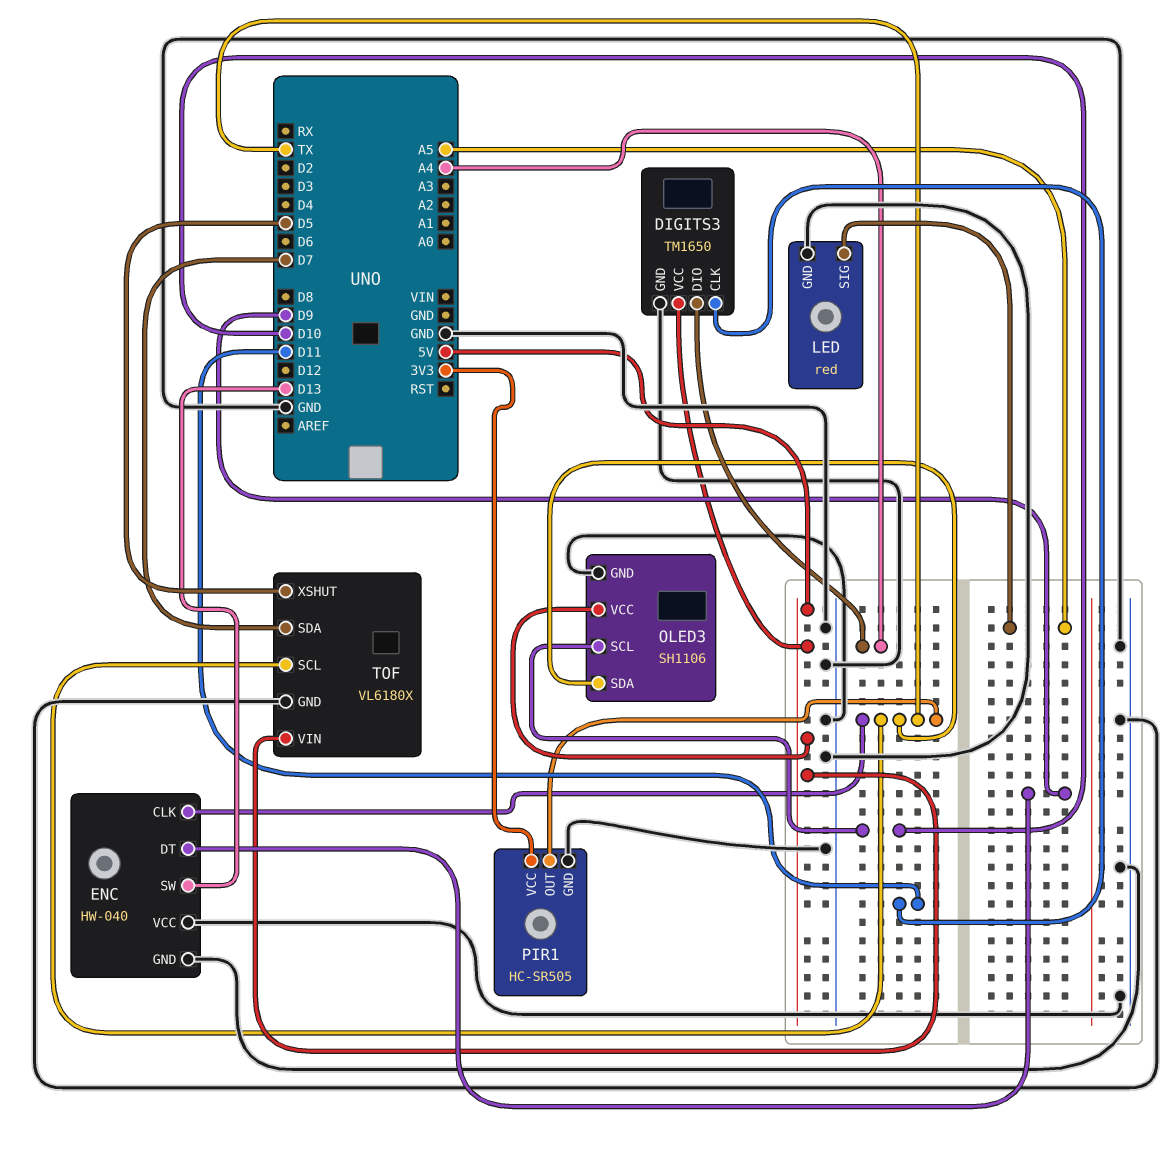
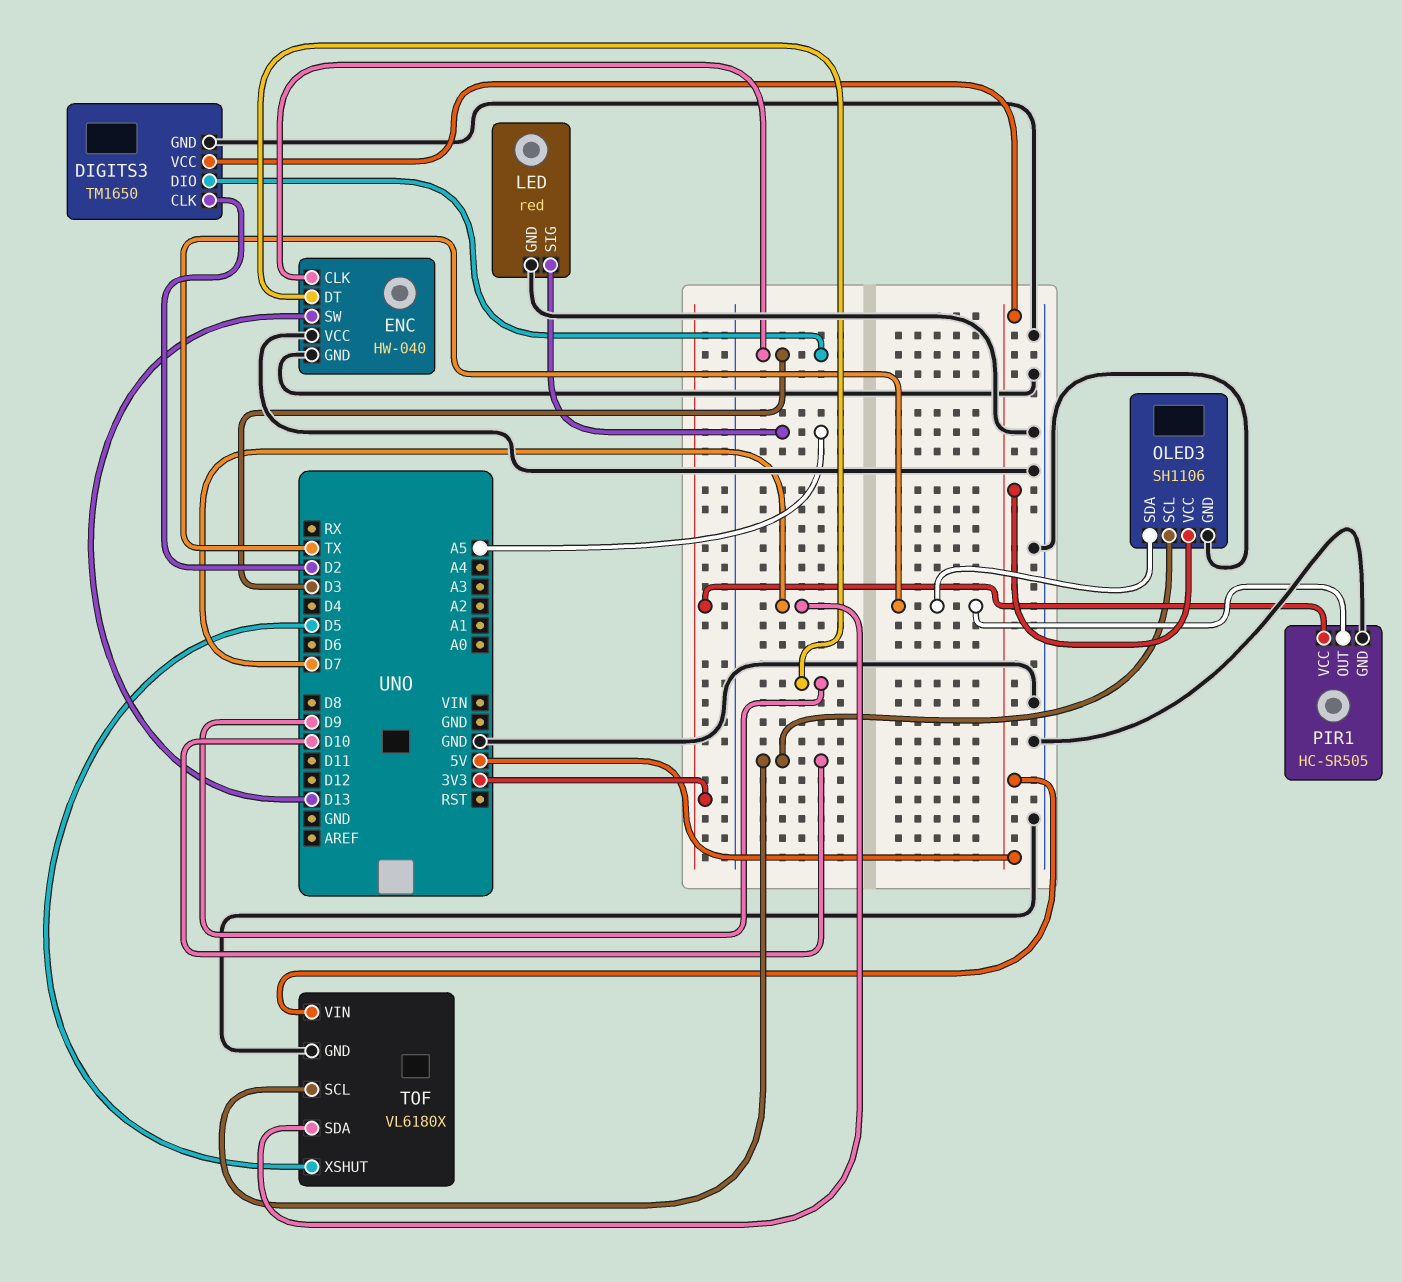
DIGITS3 pin CLK: D11 -> D2
DIGITS3 pin DIO: A4 -> D3
ENC pin CLK: TX -> D3
TOF pin SCL: TX -> D10

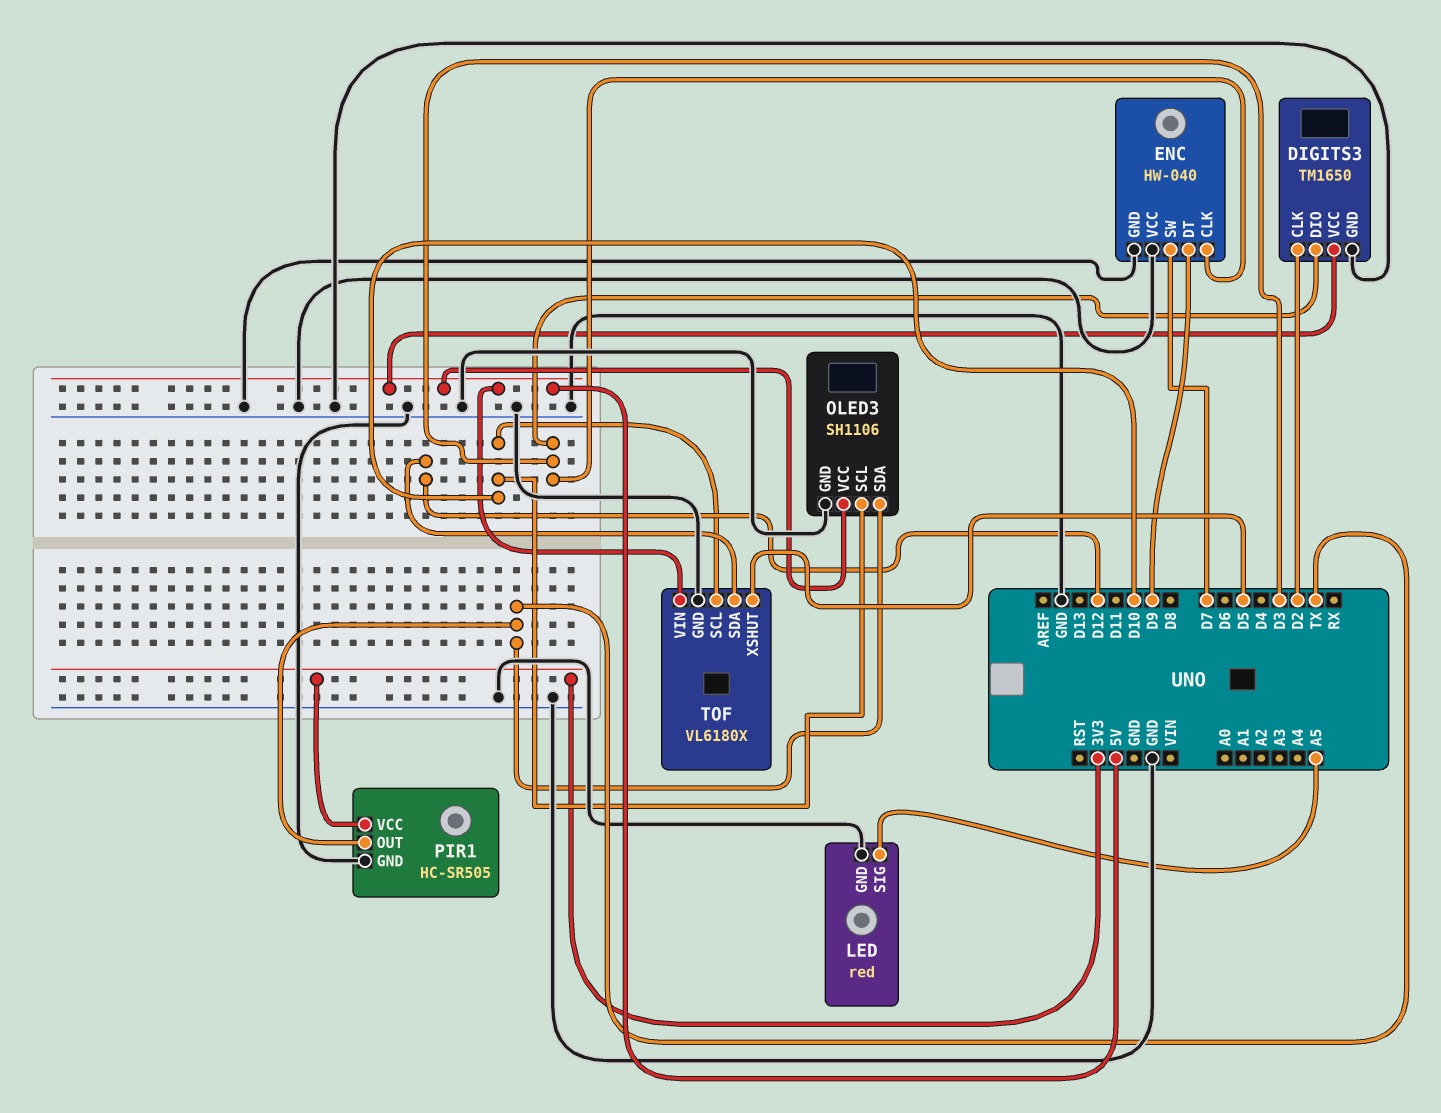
ENC pin SW: D13 -> D7
TOF pin SDA: D7 -> D12

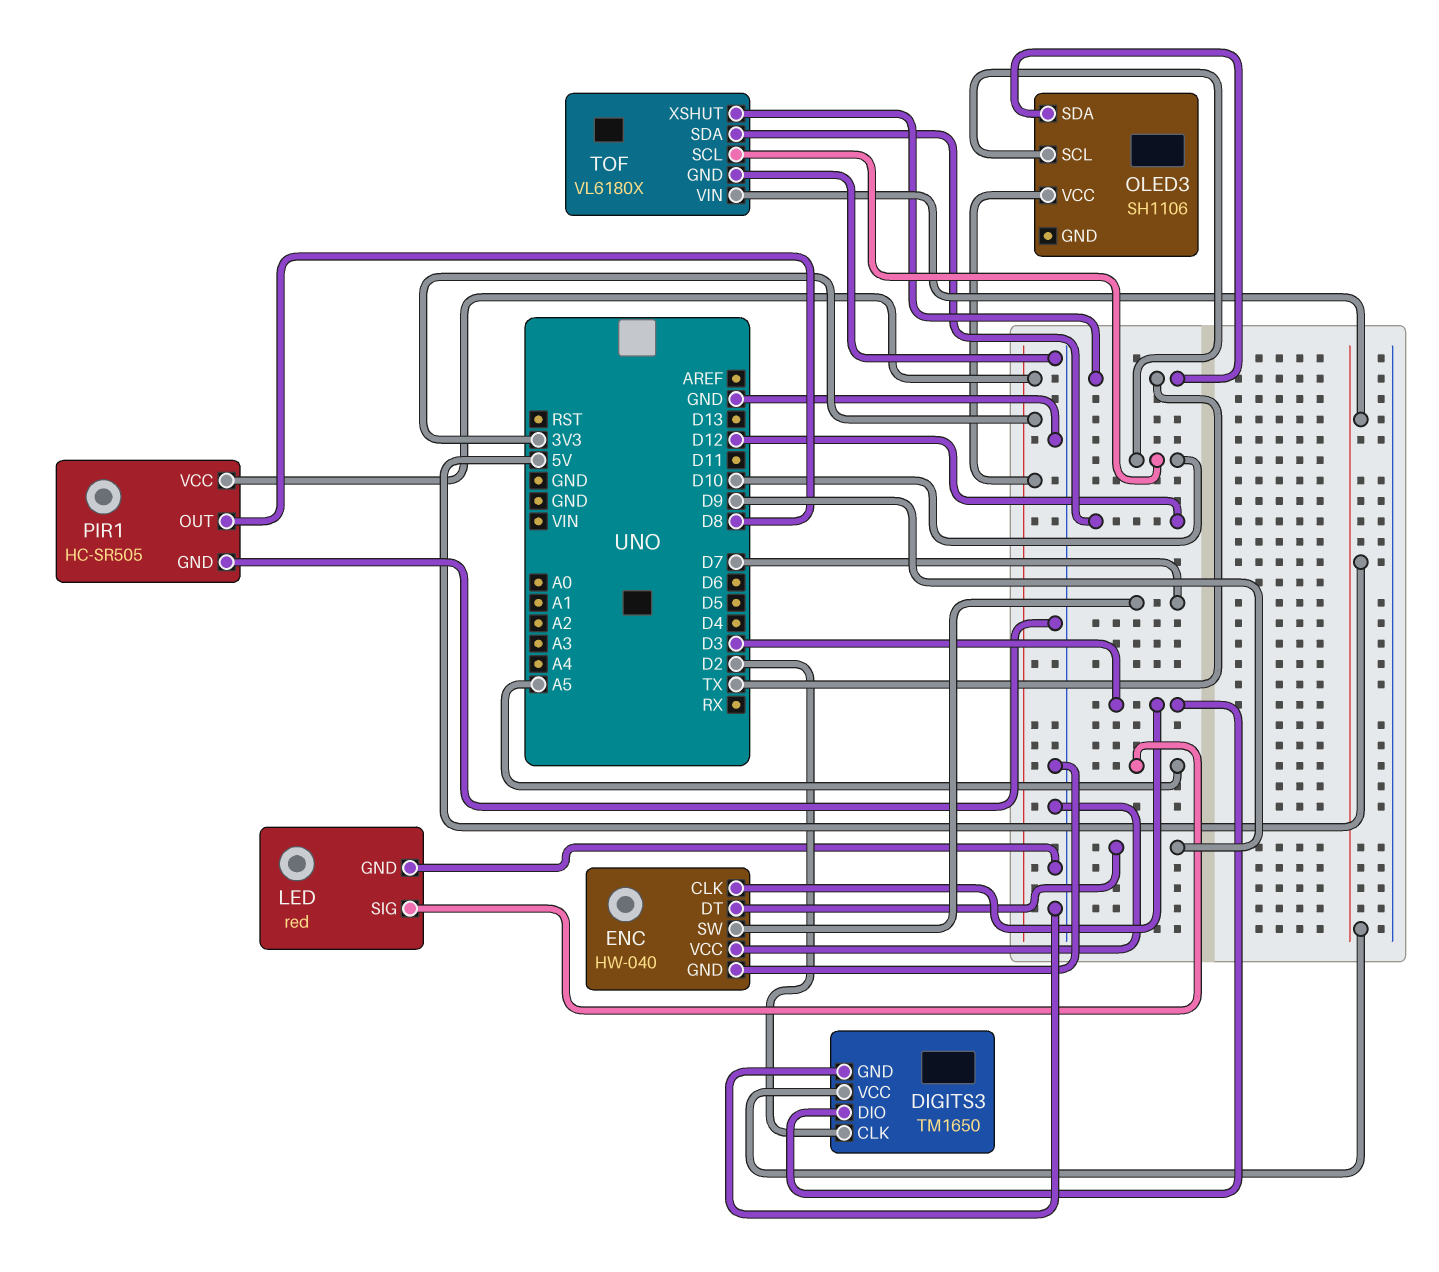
OLED3 pin GND: GND -> none
OLED3 pin VCC: 5V -> 3V3
PIR1 pin OUT: TX -> D8
TOF pin XSHUT: D5 -> TX

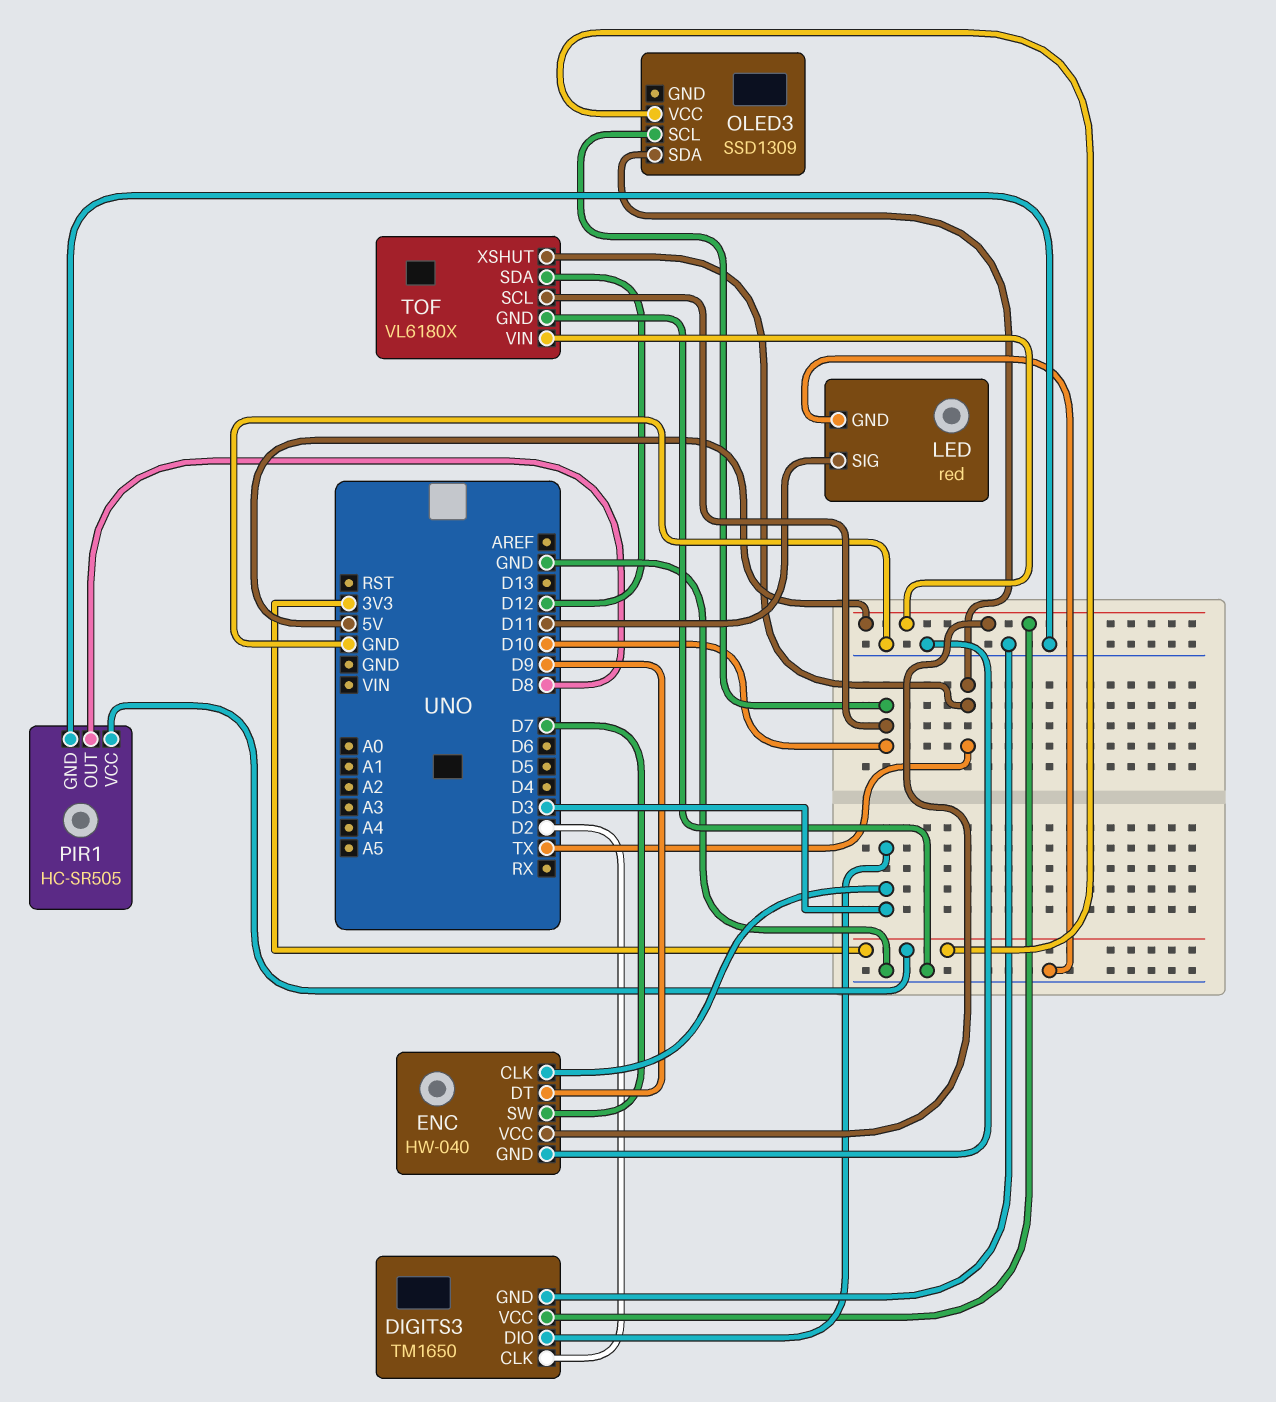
ENC pin VCC: GND -> 5V
LED pin SIG: A5 -> D11
OLED3: SH1106 -> SSD1309

